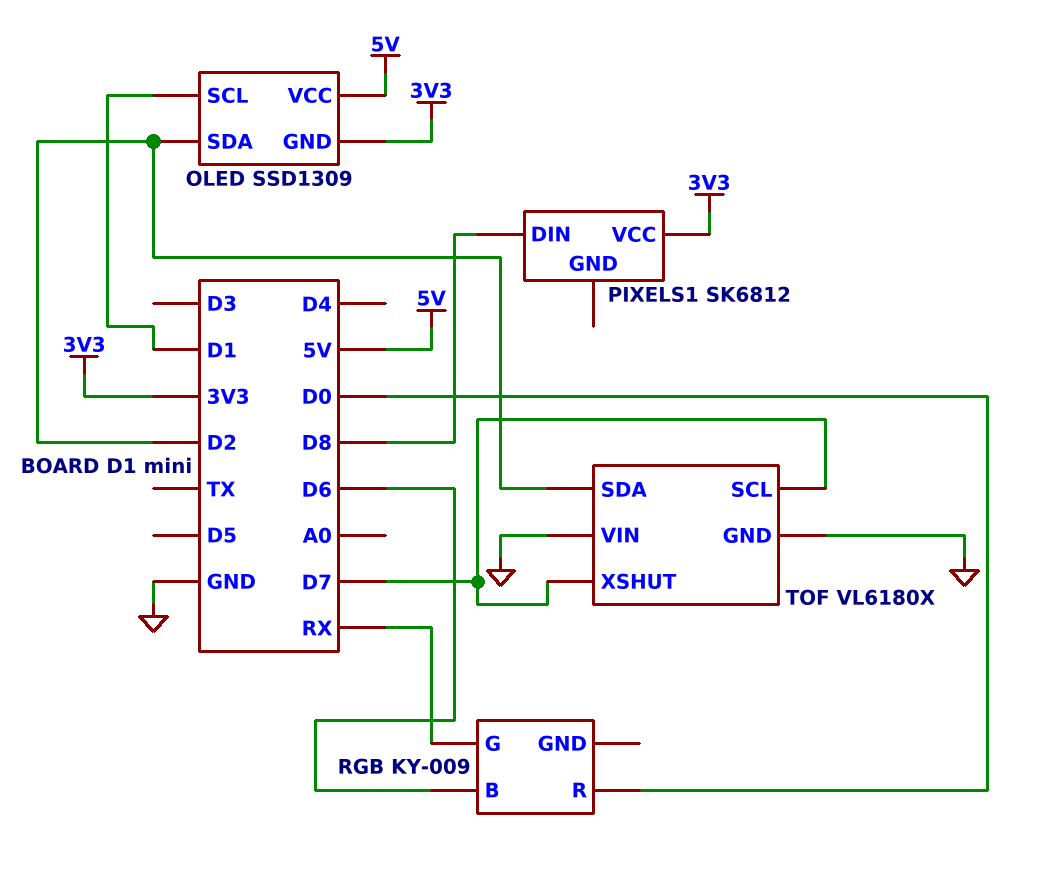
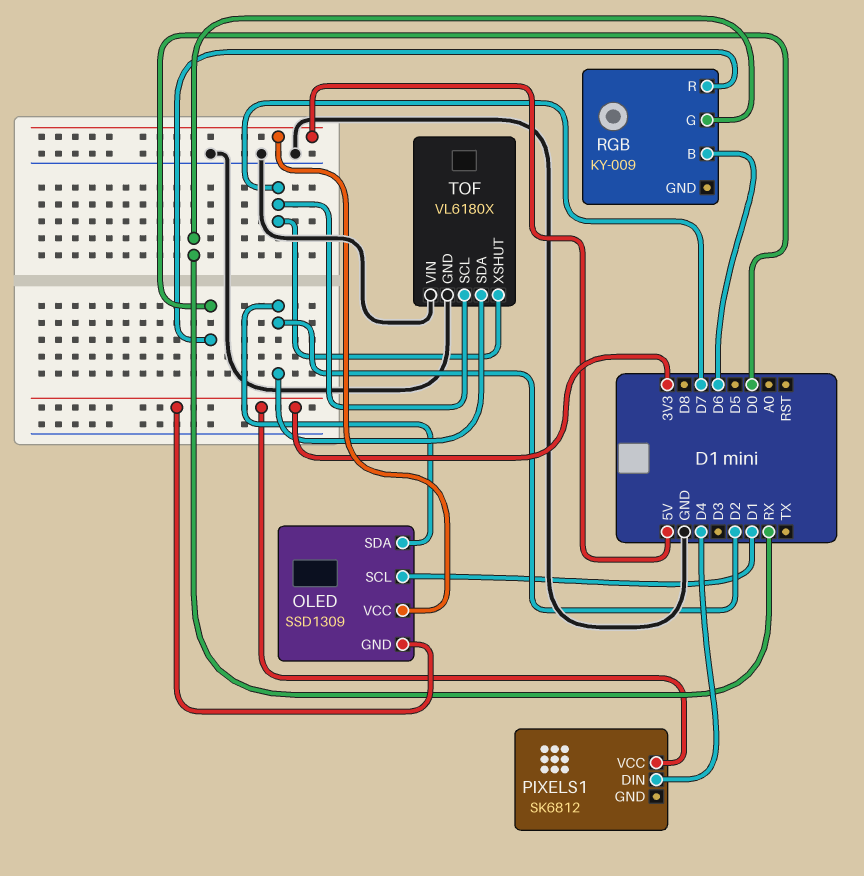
PIXELS1 pin DIN: D8 -> D4

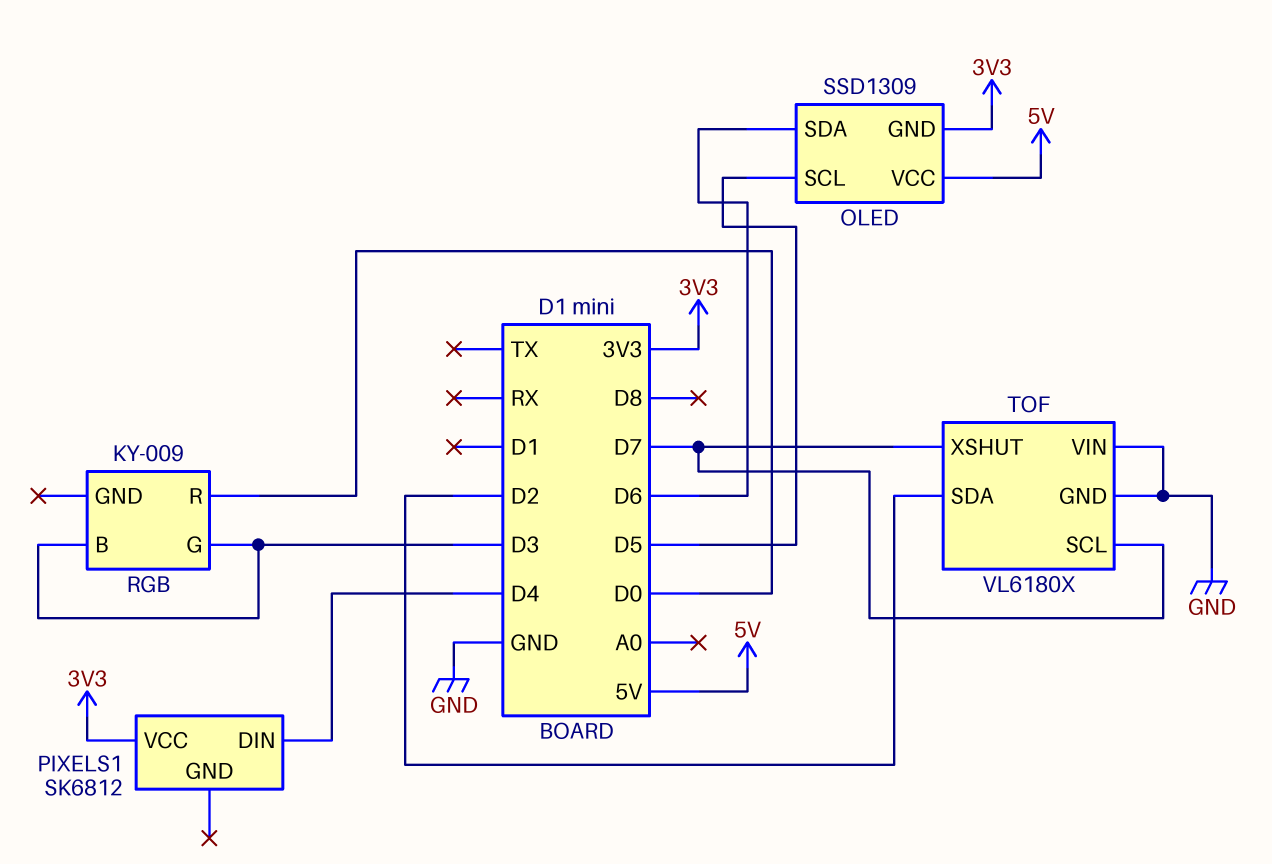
OLED pin SCL: D1 -> D5
OLED pin SDA: D2 -> D6
RGB pin B: D6 -> D3
RGB pin G: RX -> D3

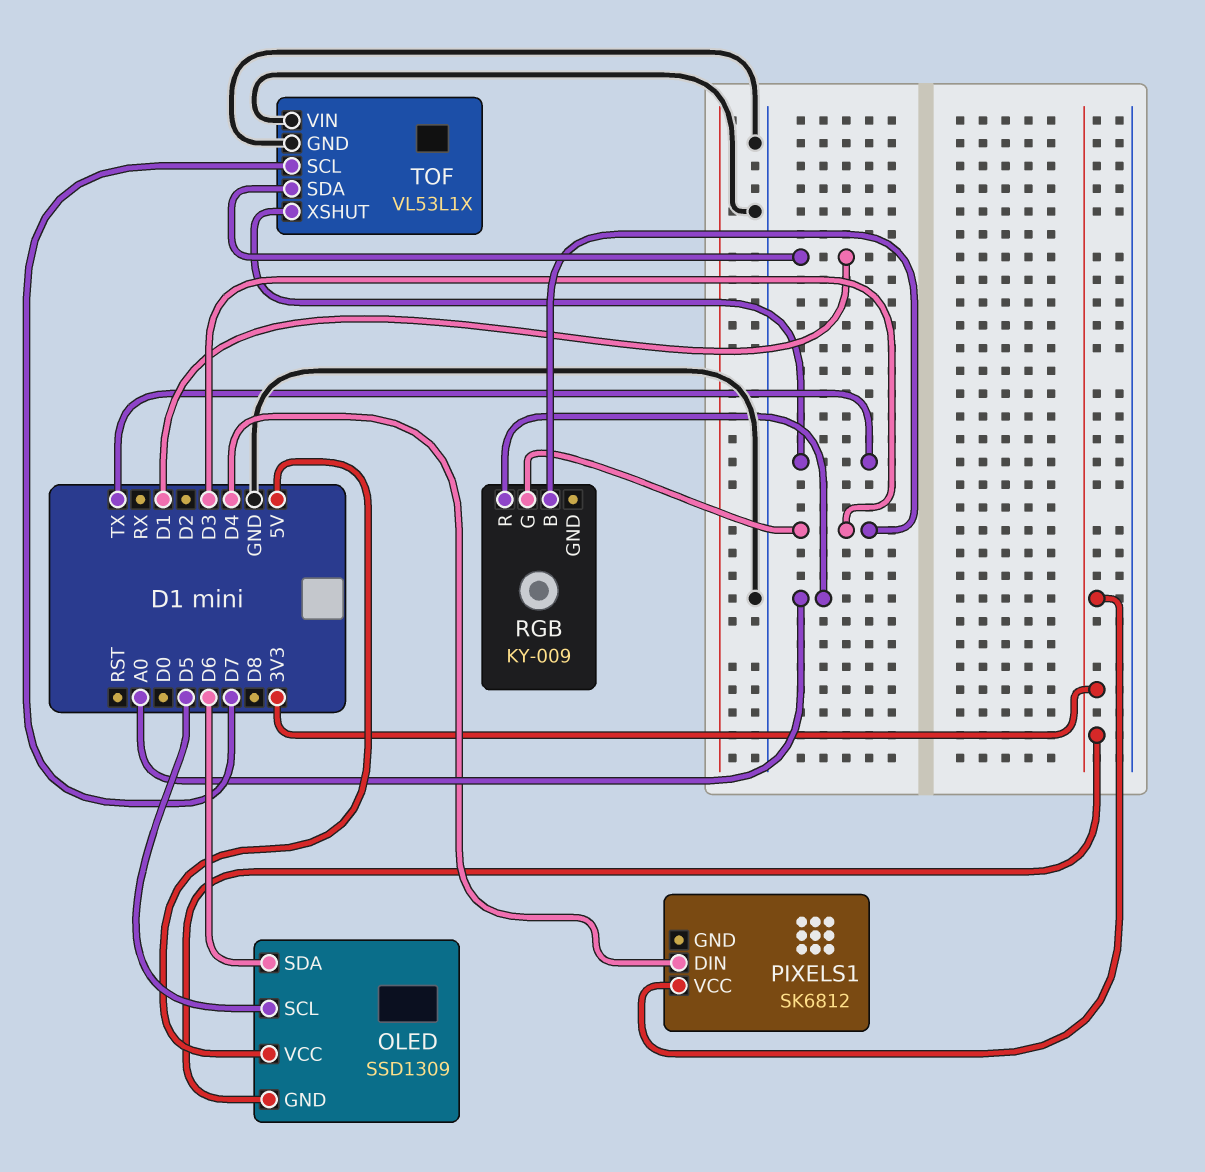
RGB pin R: D0 -> A0
TOF: VL6180X -> VL53L1X
TOF pin SDA: D2 -> D1
TOF pin XSHUT: D7 -> TX

